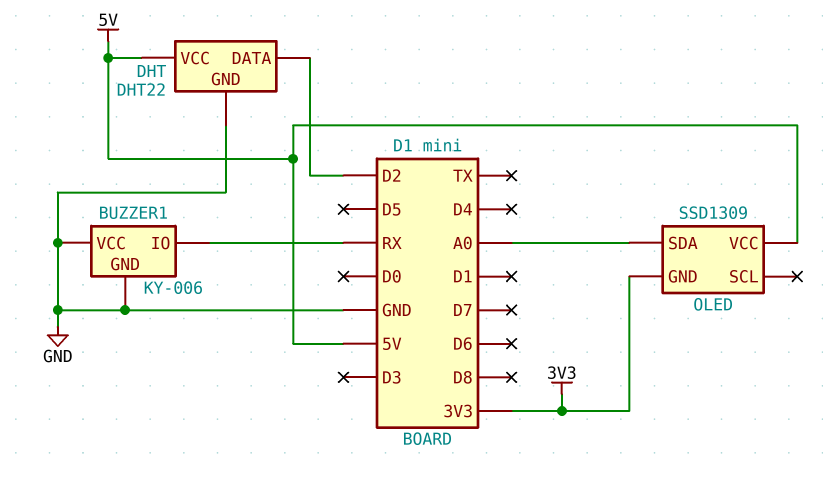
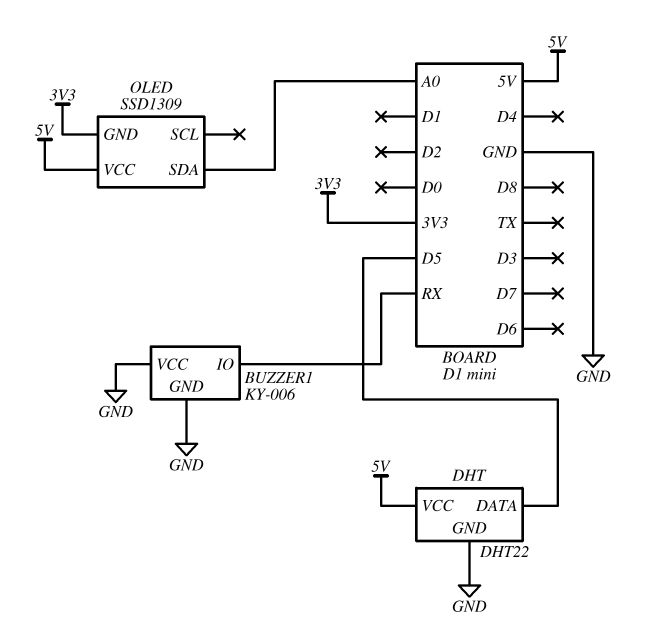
DHT pin DATA: D2 -> D5

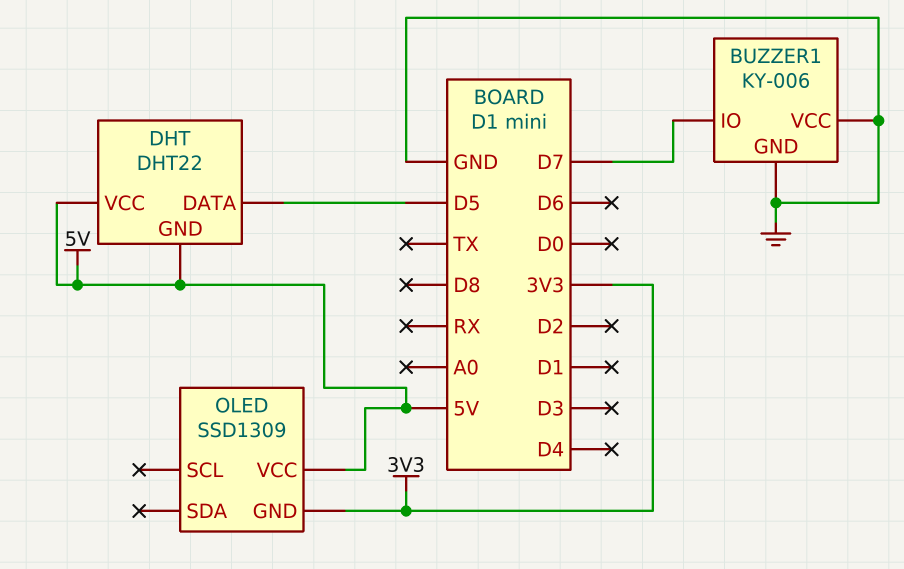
BUZZER1 pin IO: RX -> D7
DHT pin GND: GND -> 5V
OLED pin SDA: A0 -> none

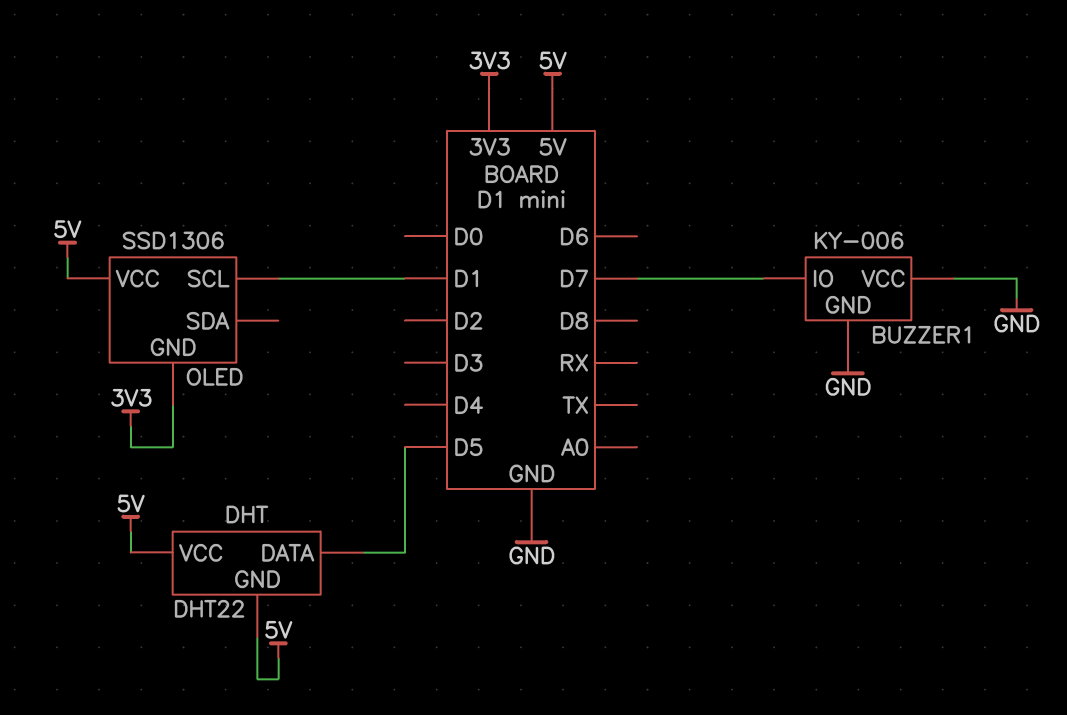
OLED: SSD1309 -> SSD1306
OLED pin SCL: none -> D1

